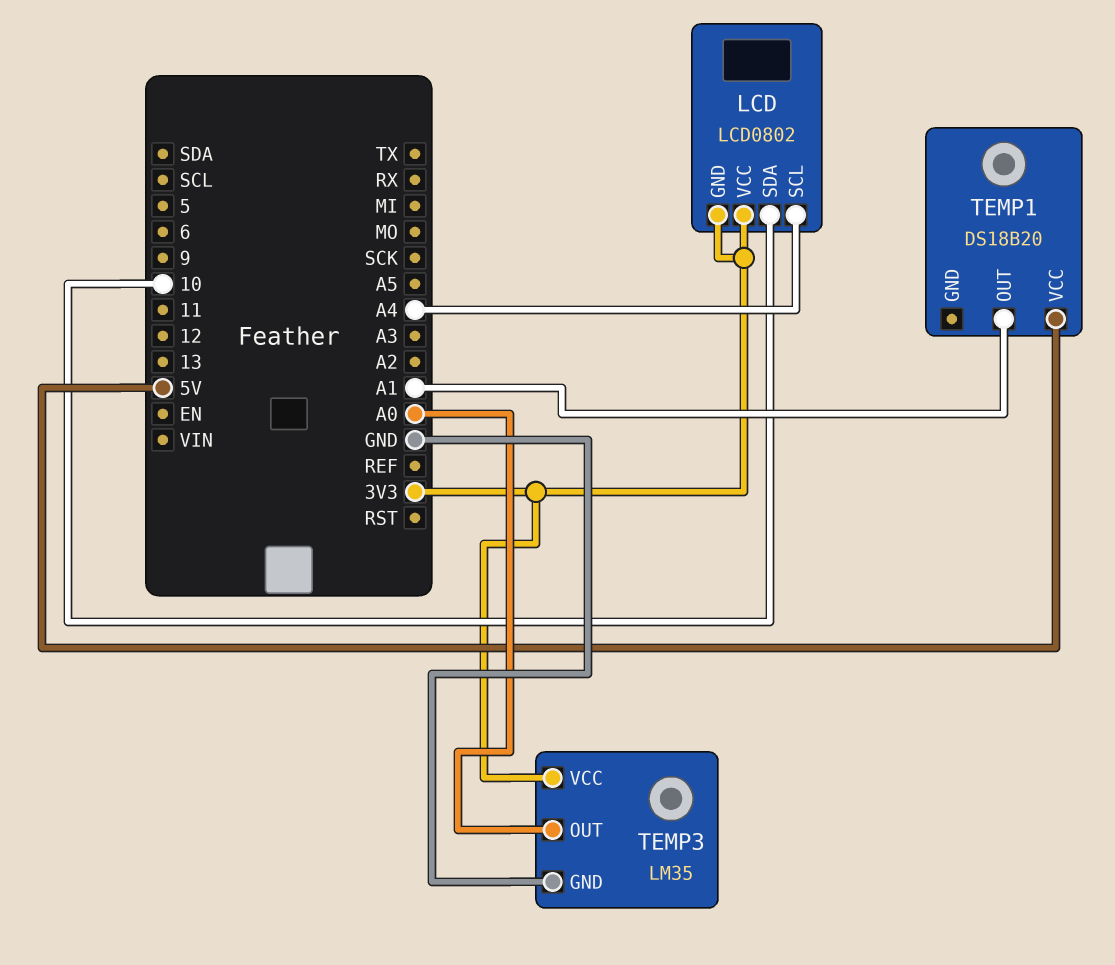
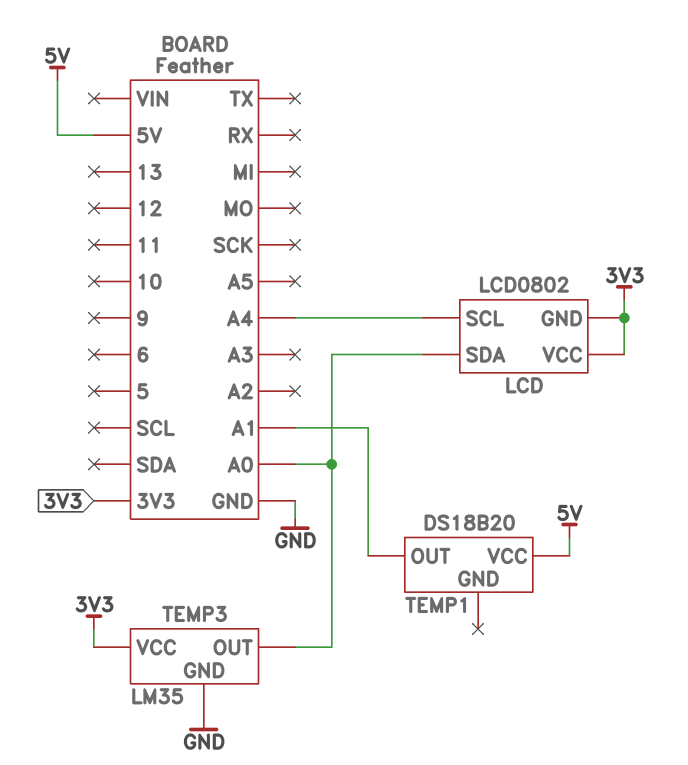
LCD pin SDA: 10 -> A0

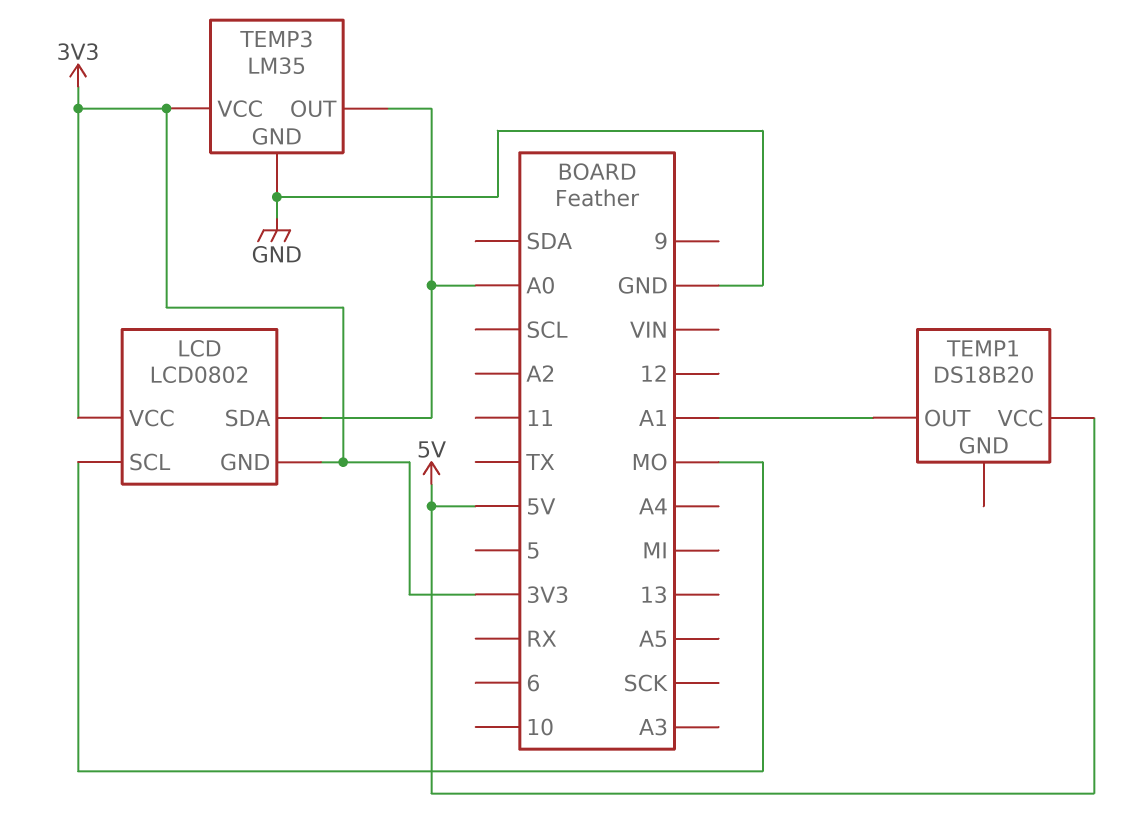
LCD pin SCL: A4 -> MO

